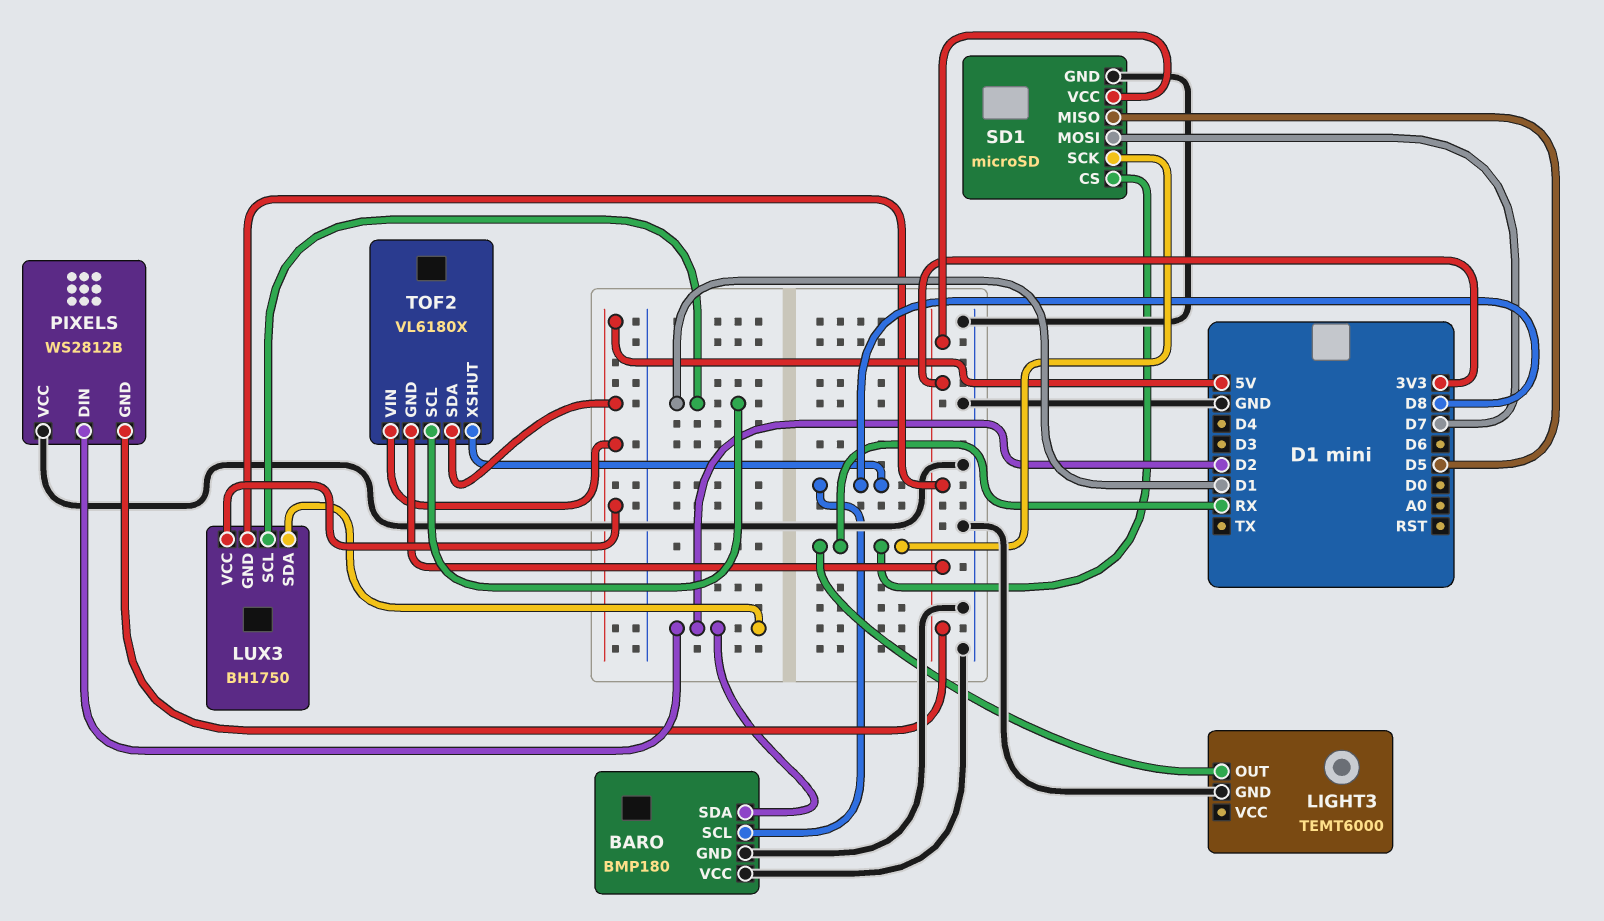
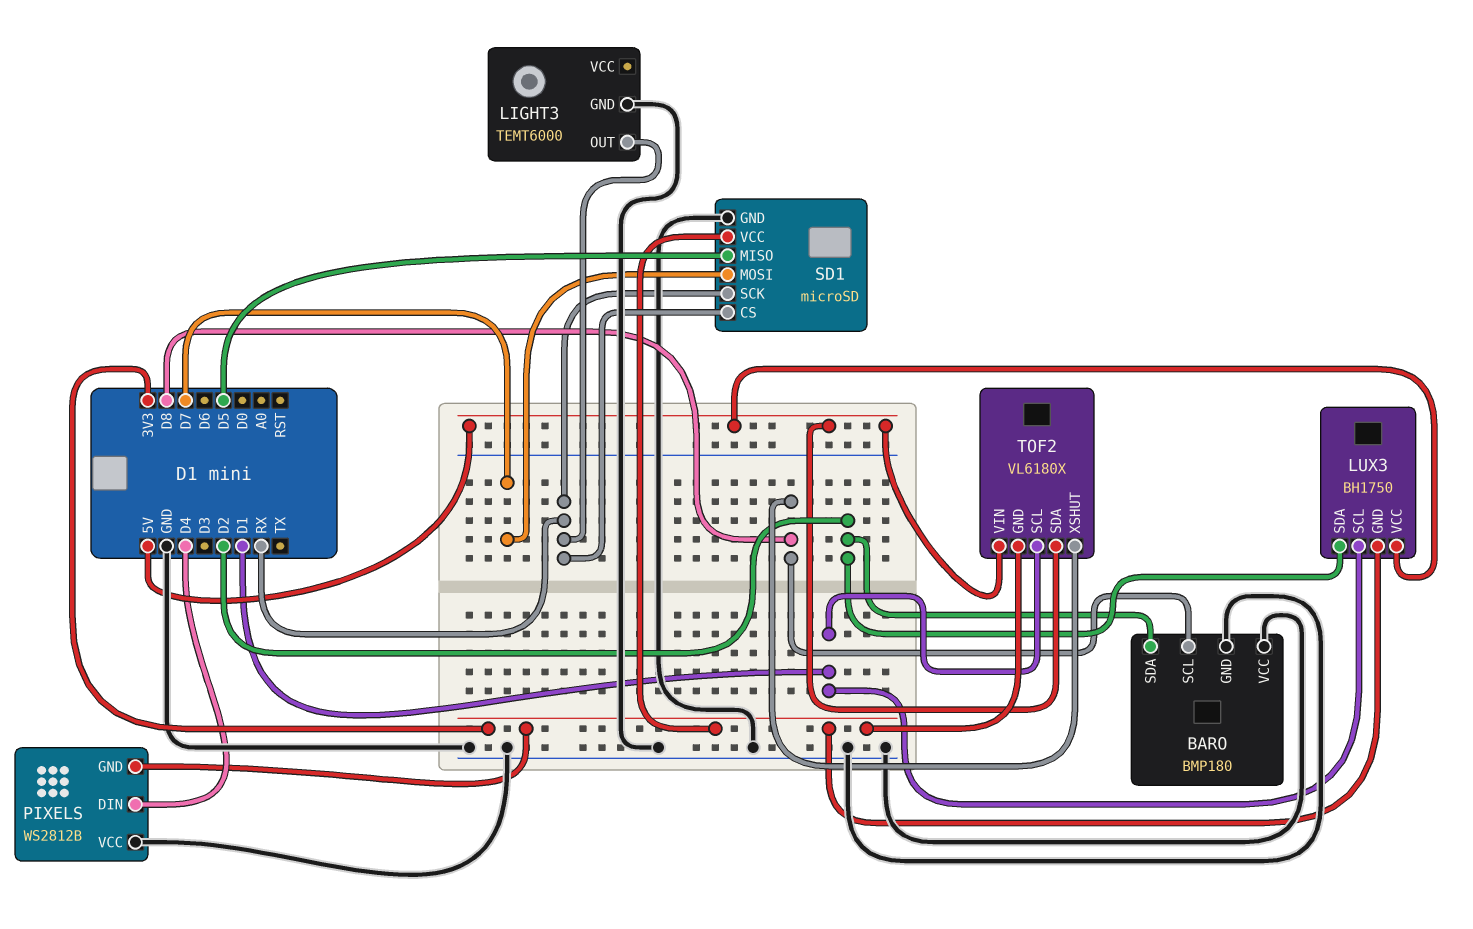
PIXELS pin DIN: D2 -> D4

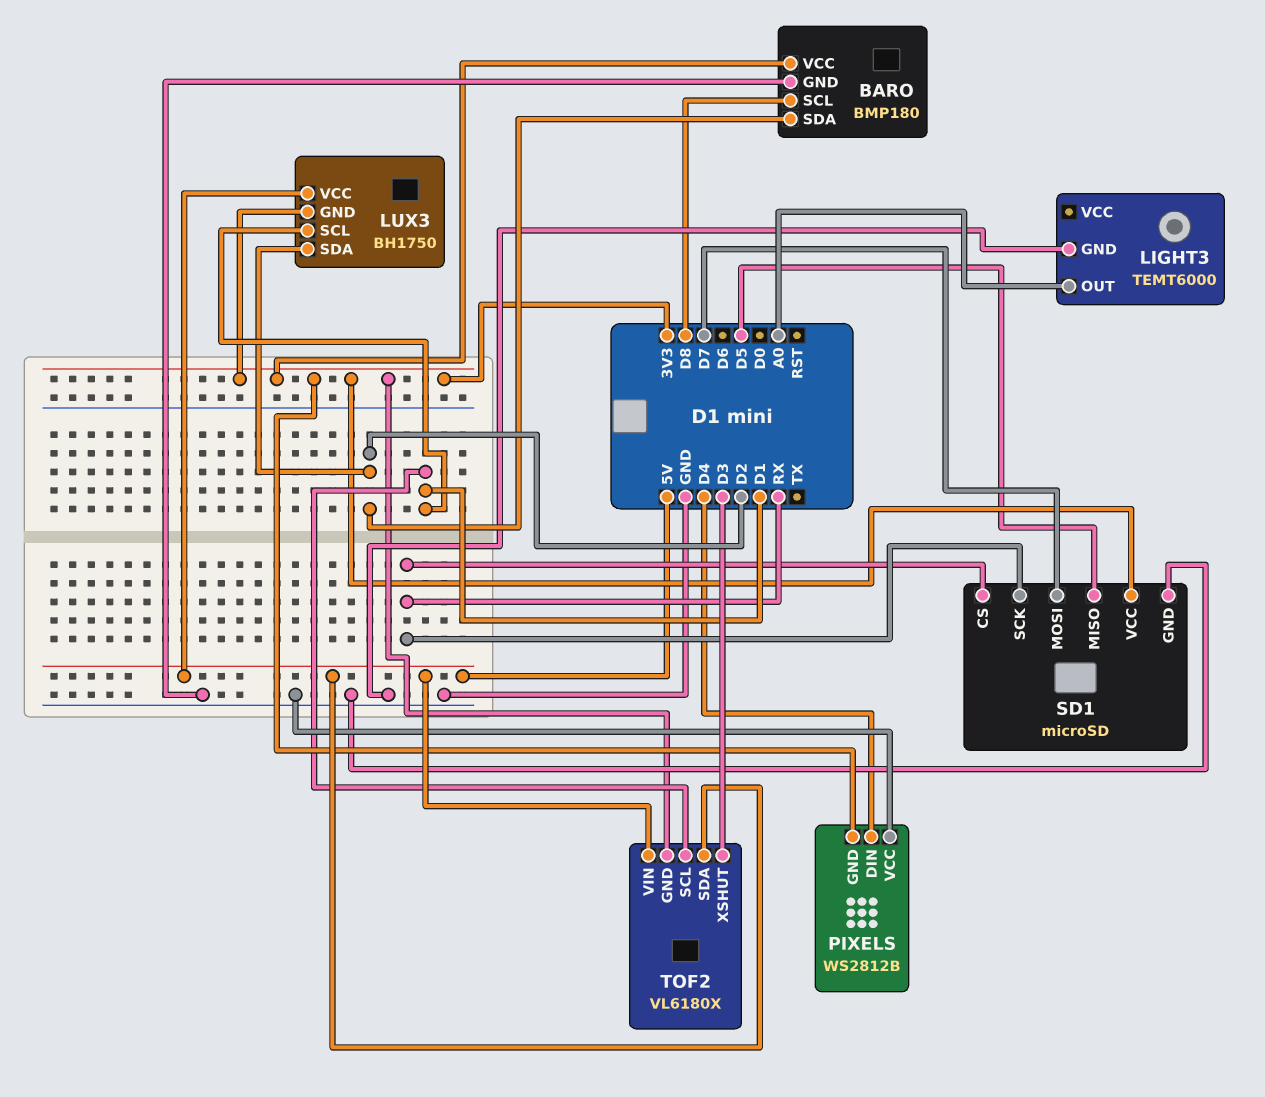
BARO pin VCC: GND -> 3V3
LIGHT3 pin OUT: RX -> A0
TOF2 pin XSHUT: D8 -> D3

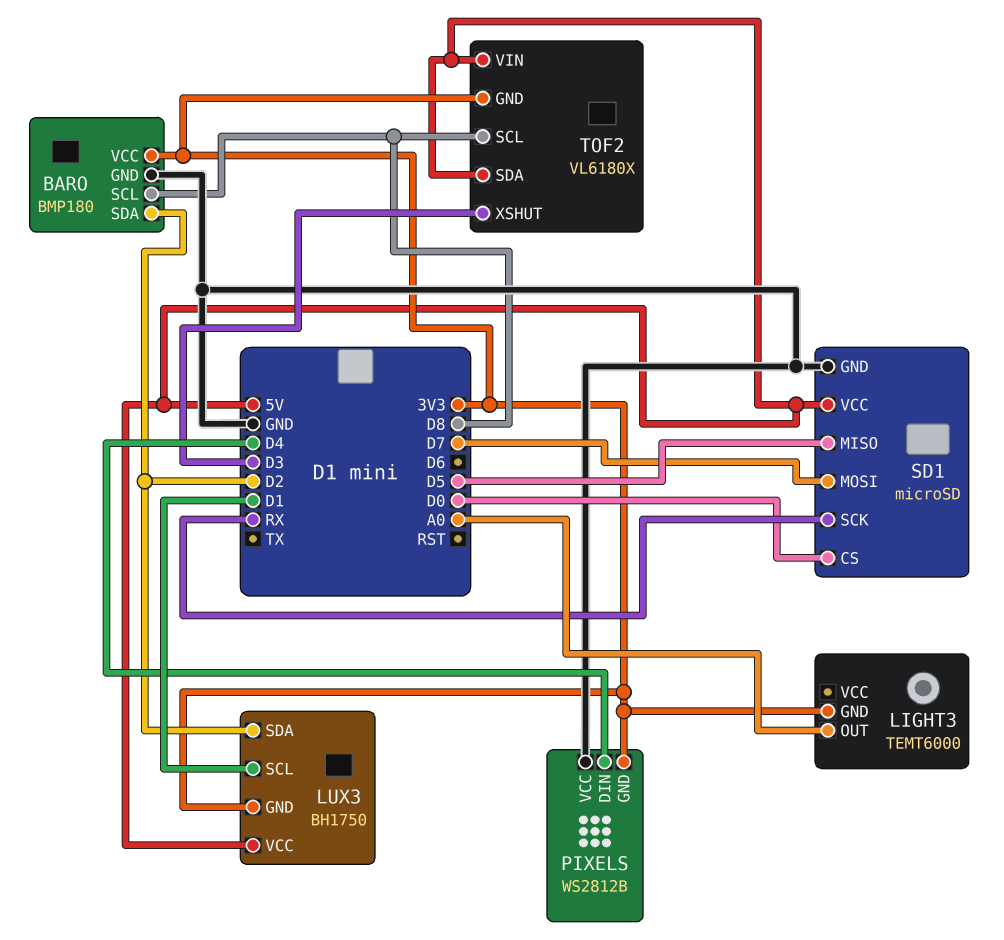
LIGHT3 pin GND: GND -> 3V3
SD1 pin CS: RX -> D0
SD1 pin VCC: 3V3 -> 5V
TOF2 pin SCL: D1 -> D8

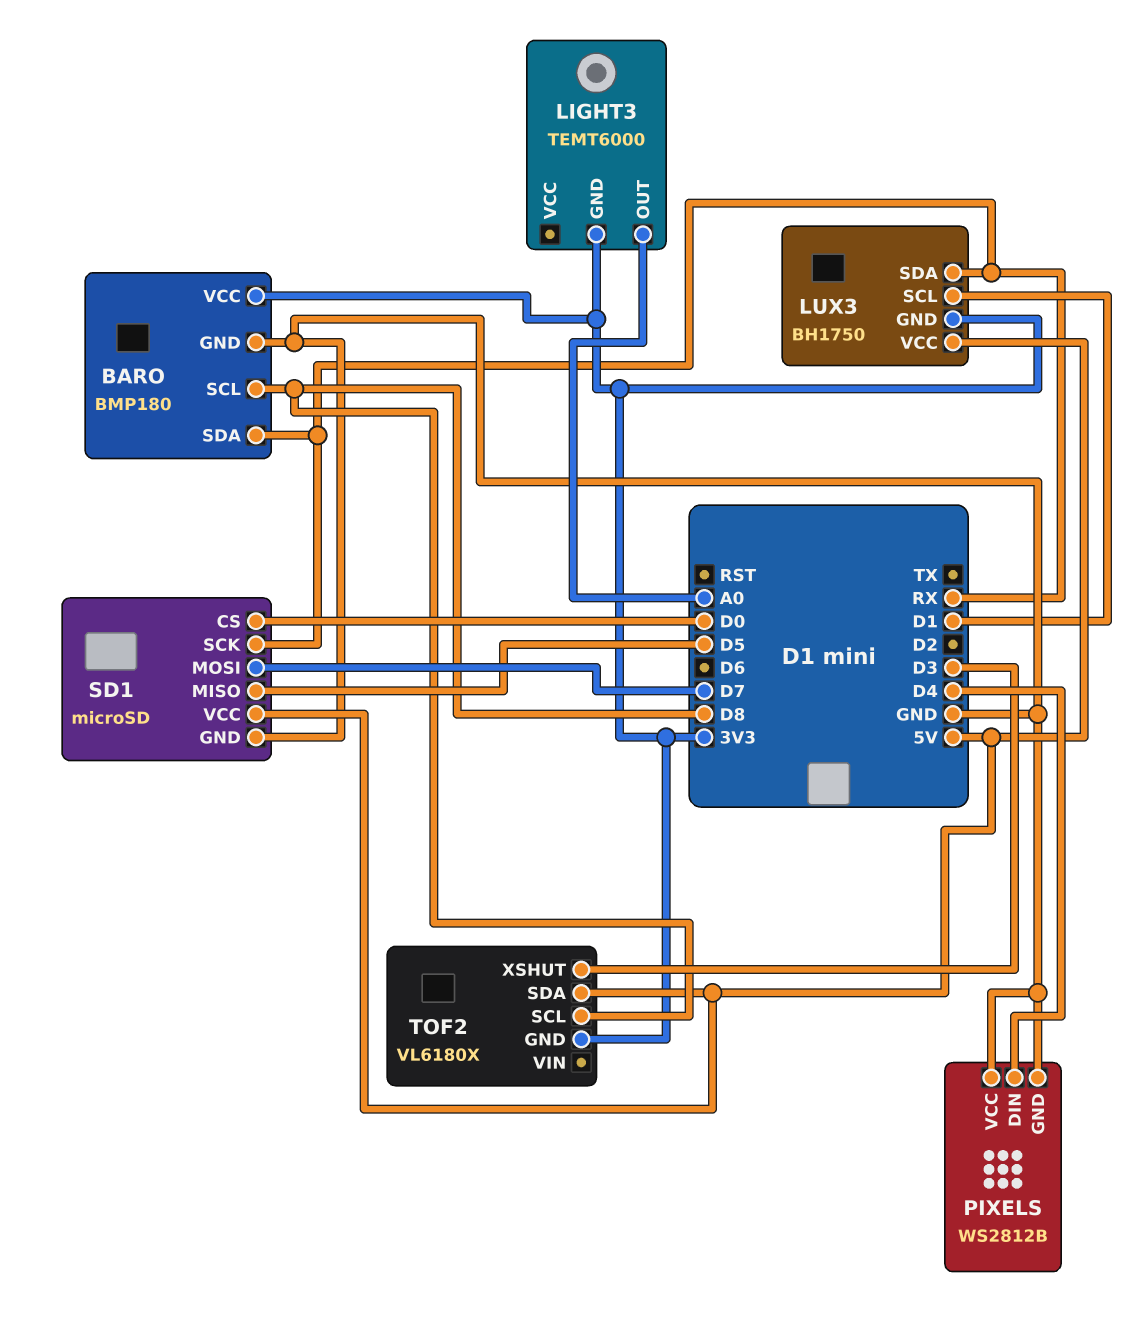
BARO pin SDA: D2 -> RX
LUX3 pin SDA: D2 -> RX
PIXELS pin GND: 3V3 -> GND
TOF2 pin VIN: 5V -> none

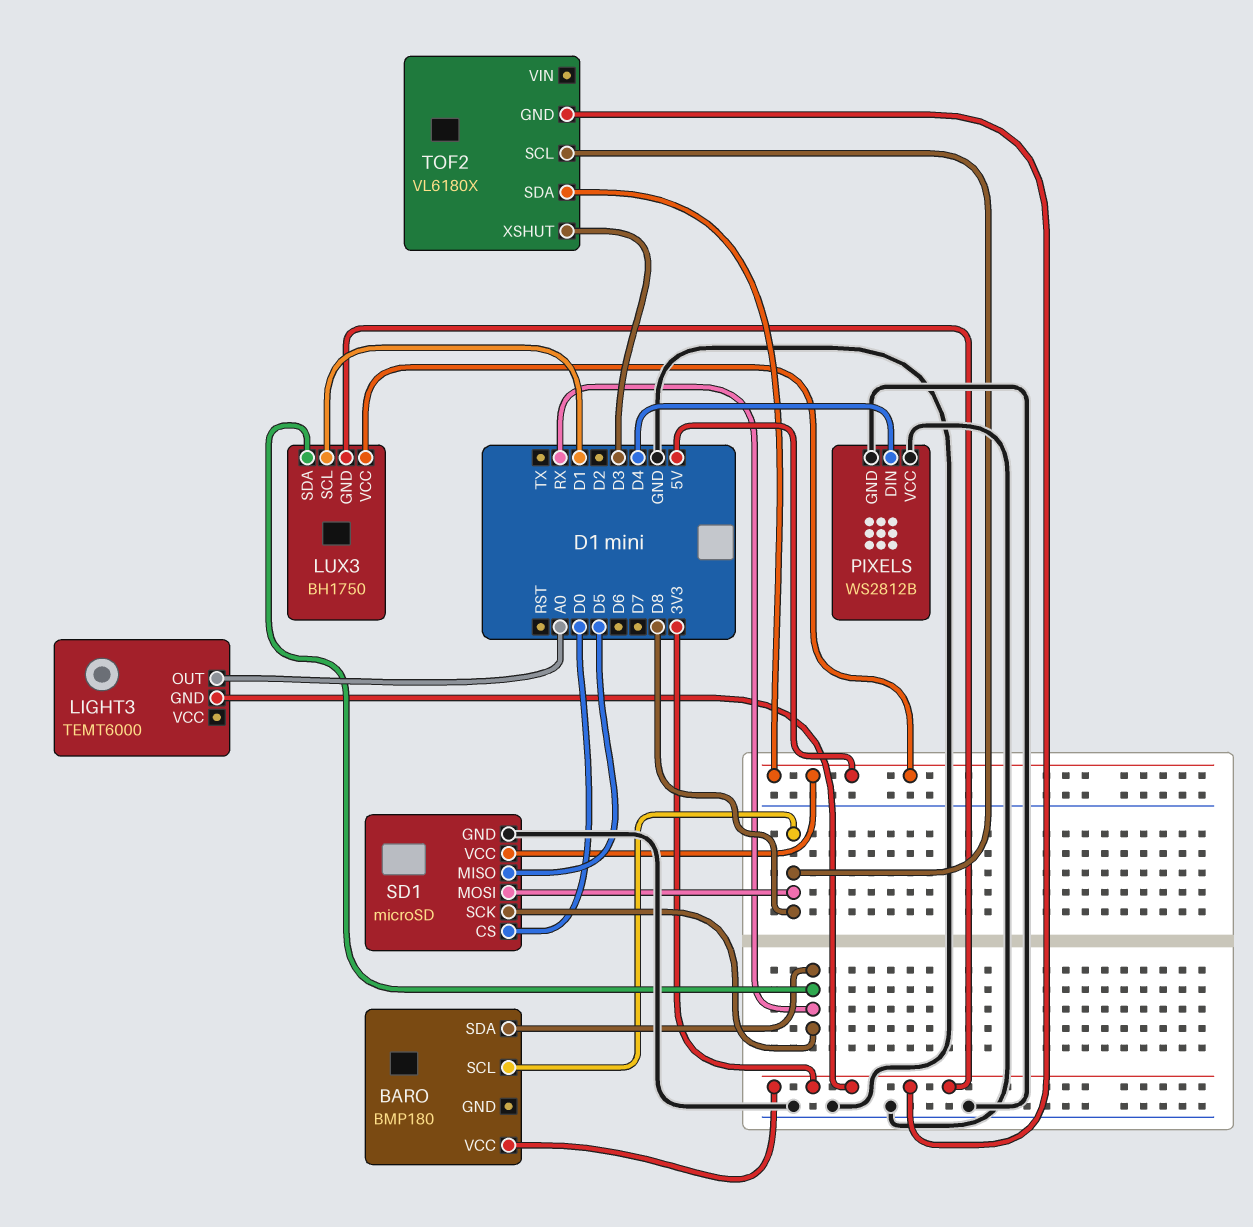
BARO pin GND: GND -> none
SD1 pin MOSI: D7 -> D8

